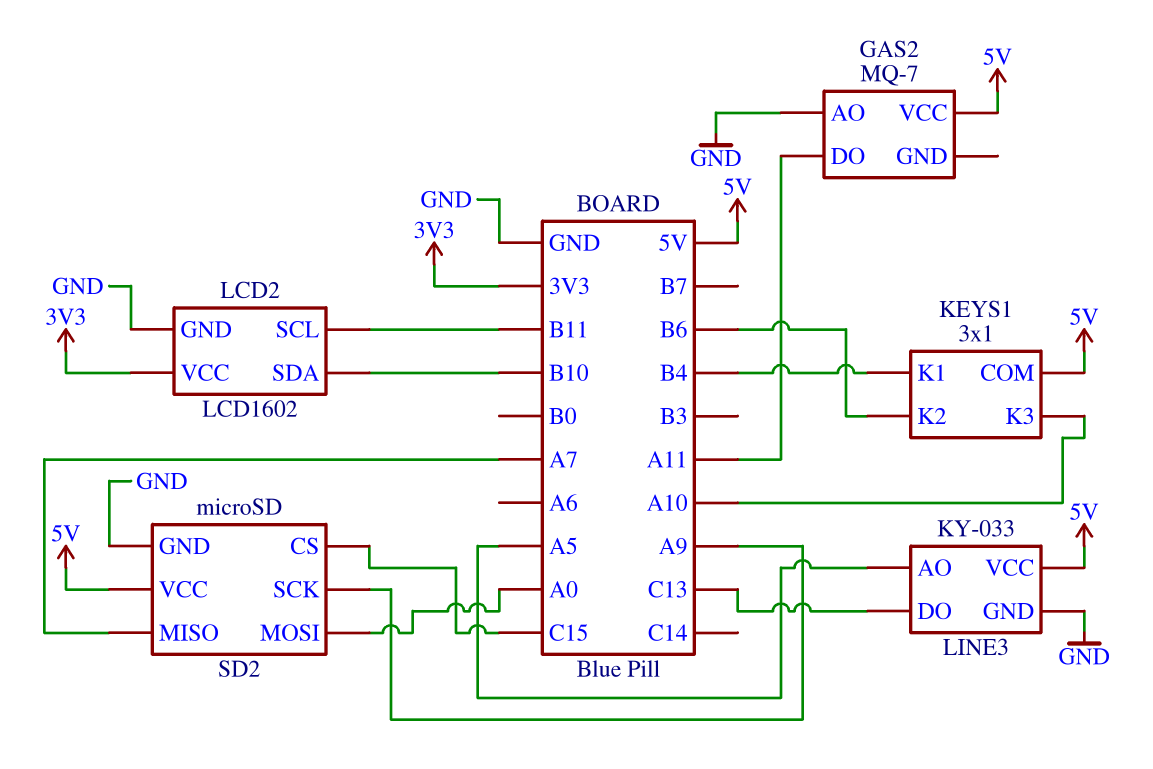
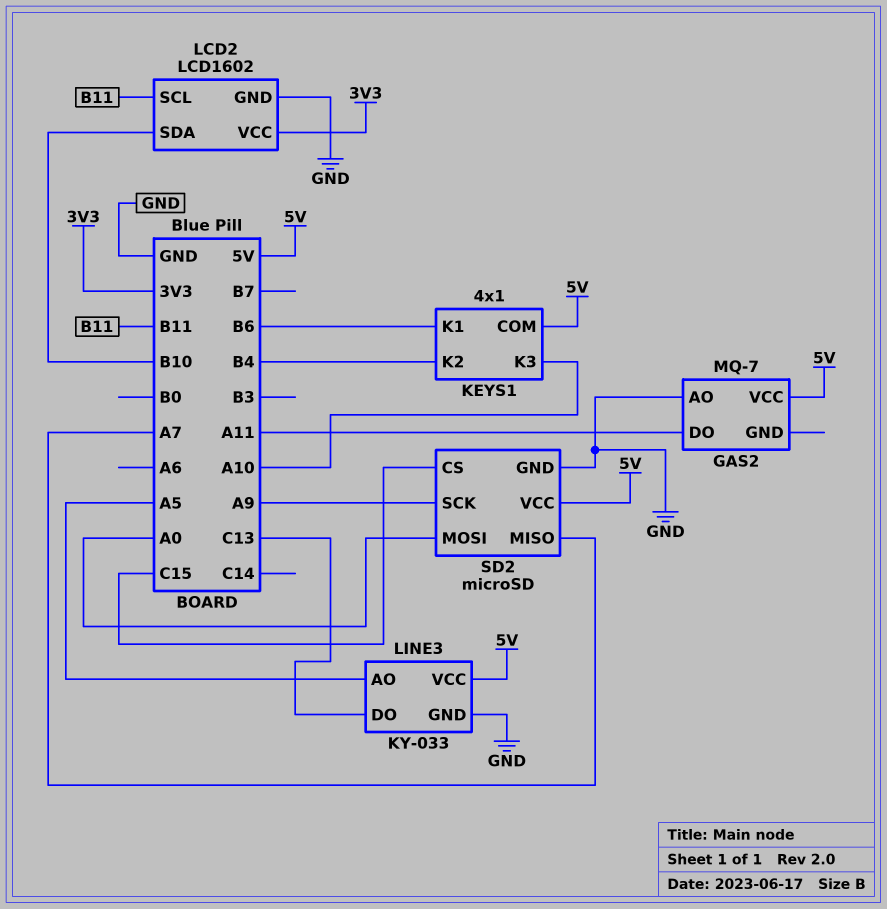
KEYS1: 3x1 -> 4x1
KEYS1 pin K1: B4 -> B6
KEYS1 pin K2: B6 -> B4

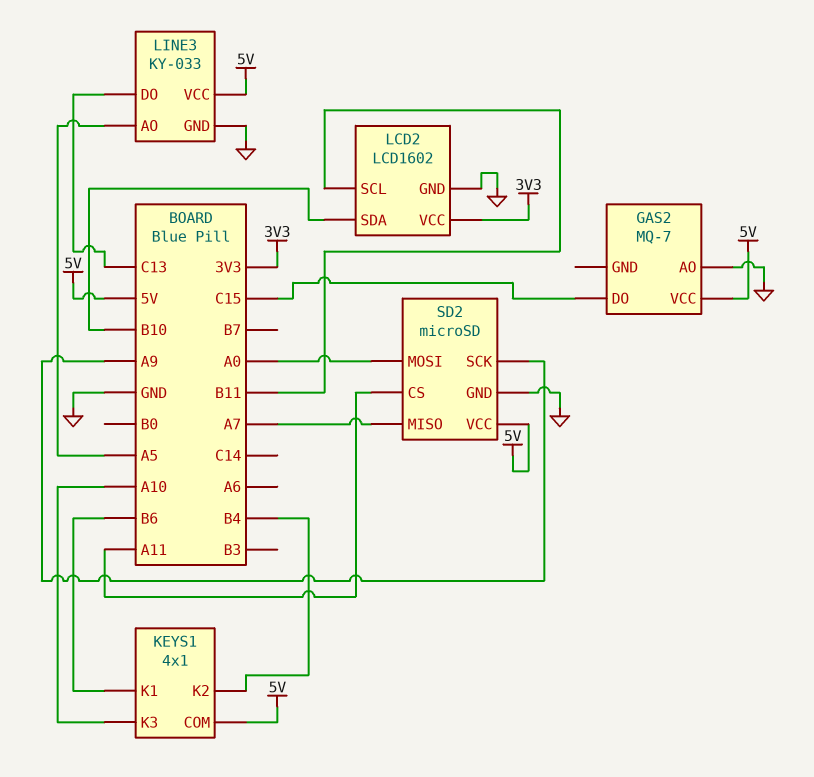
GAS2 pin DO: A11 -> C15
SD2 pin CS: C15 -> A11

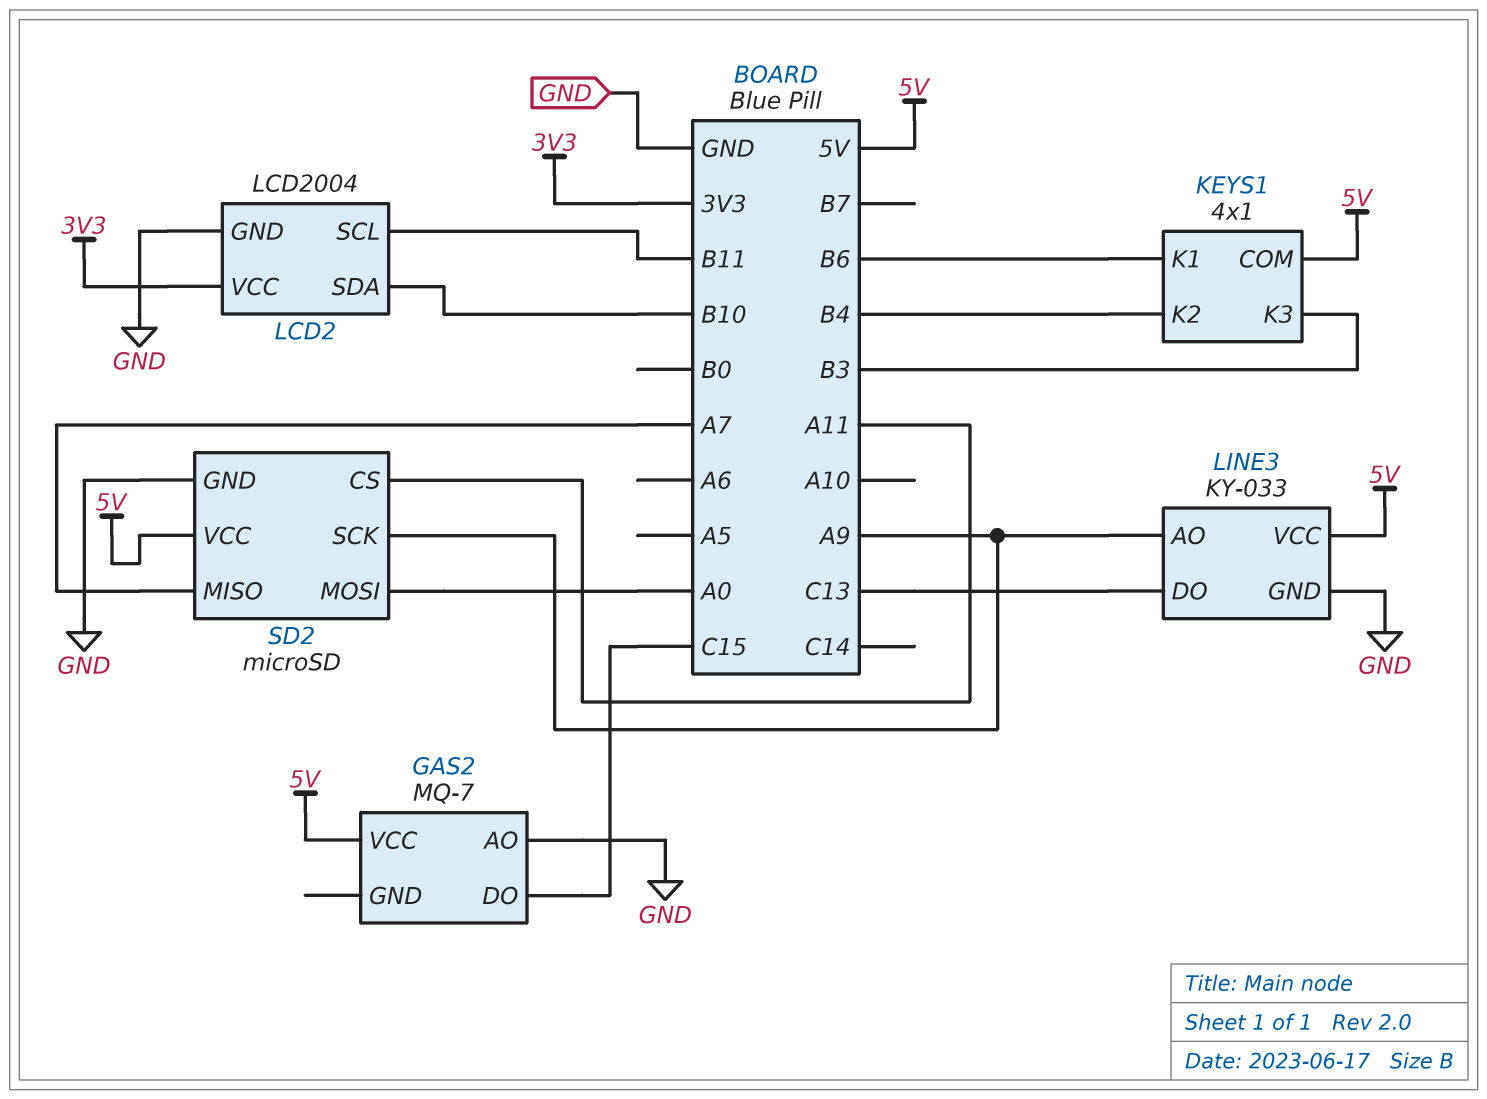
KEYS1 pin K3: A10 -> B3
LCD2: LCD1602 -> LCD2004
LINE3 pin AO: A5 -> A9

